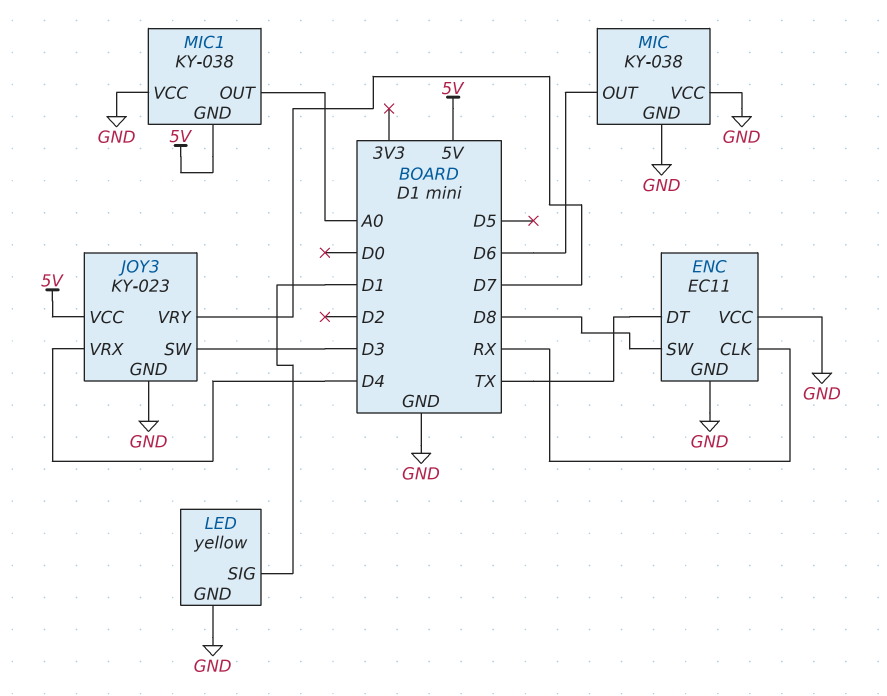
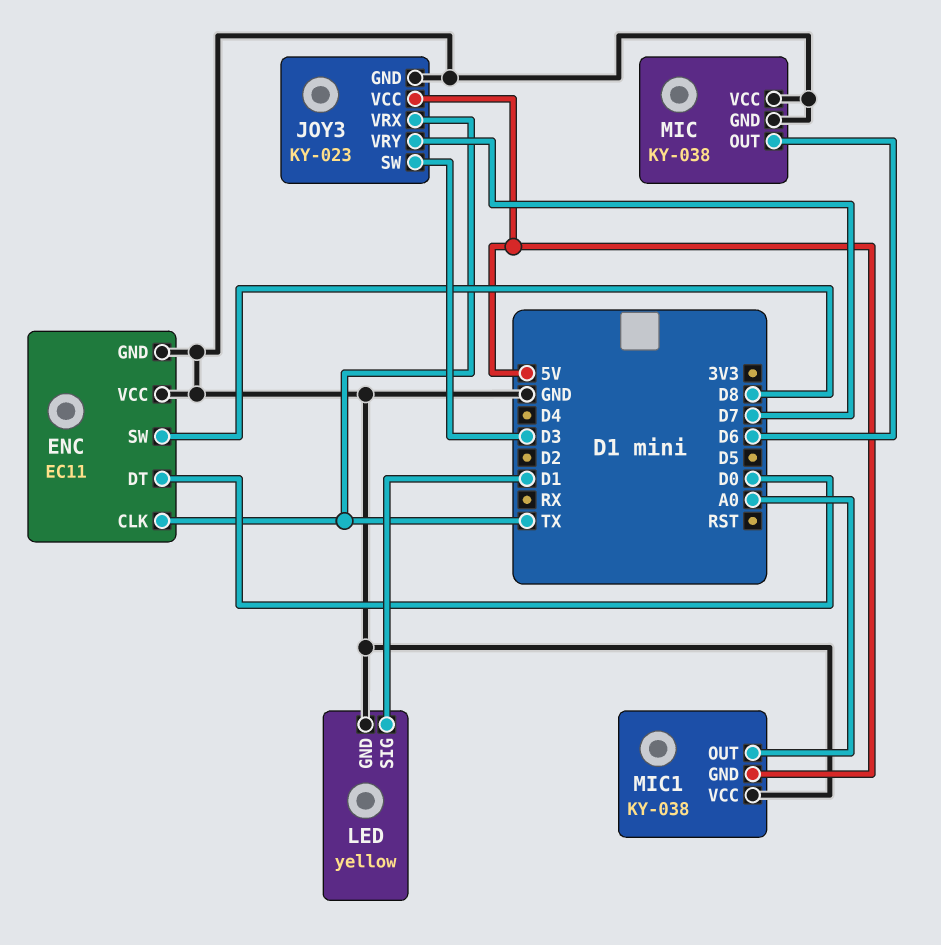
ENC pin CLK: RX -> TX
ENC pin DT: TX -> D0
JOY3 pin VRX: D4 -> TX

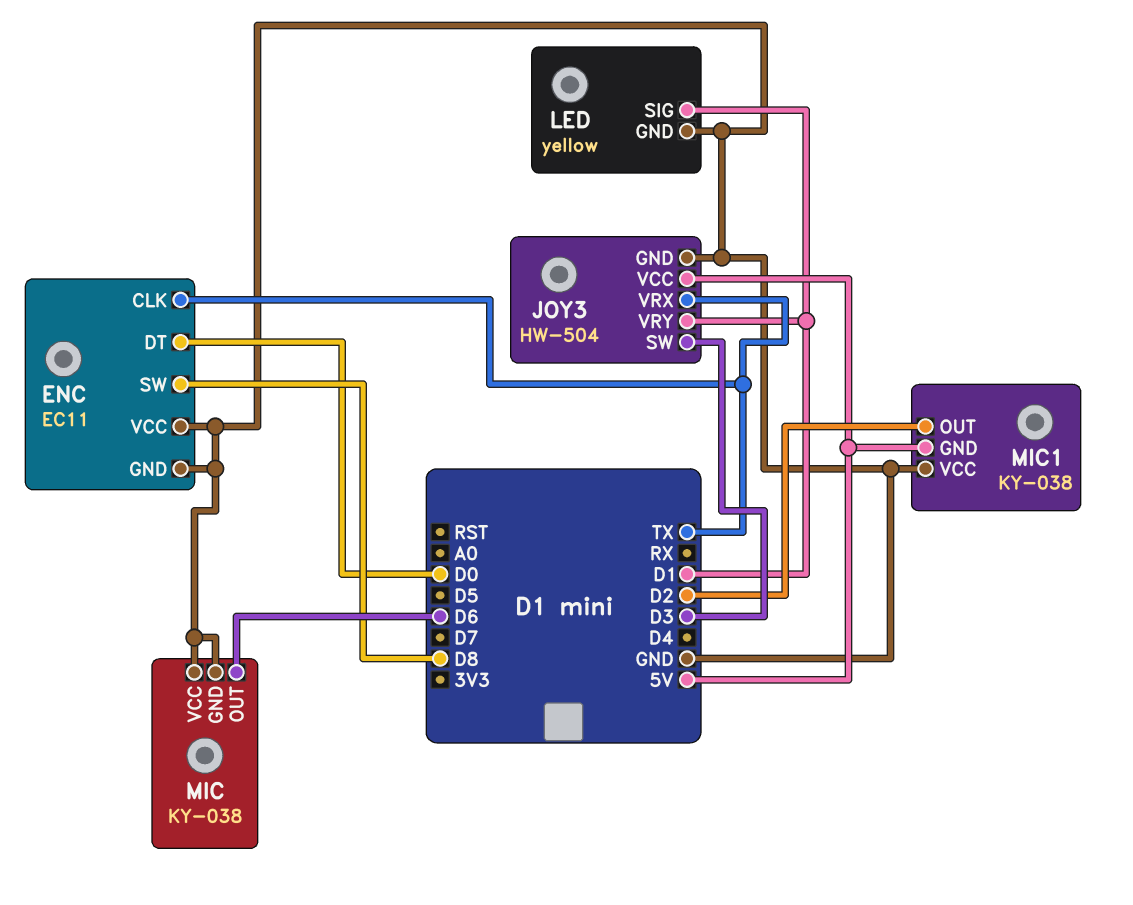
JOY3: KY-023 -> HW-504
JOY3 pin VRY: D7 -> D1
MIC1 pin OUT: A0 -> D2

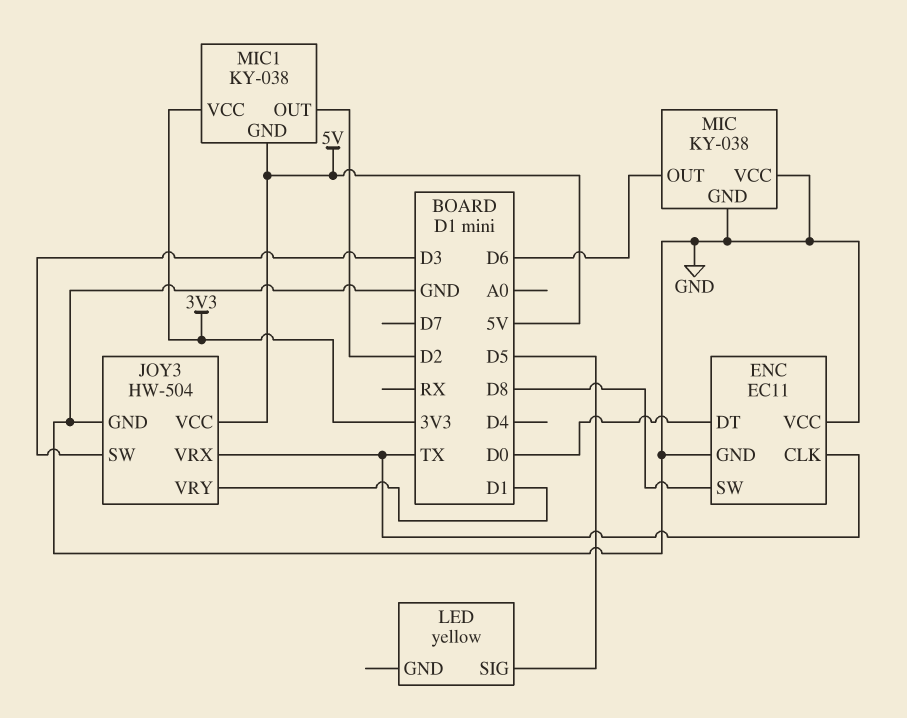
LED pin GND: GND -> none
LED pin SIG: D1 -> D5
MIC1 pin VCC: GND -> 3V3

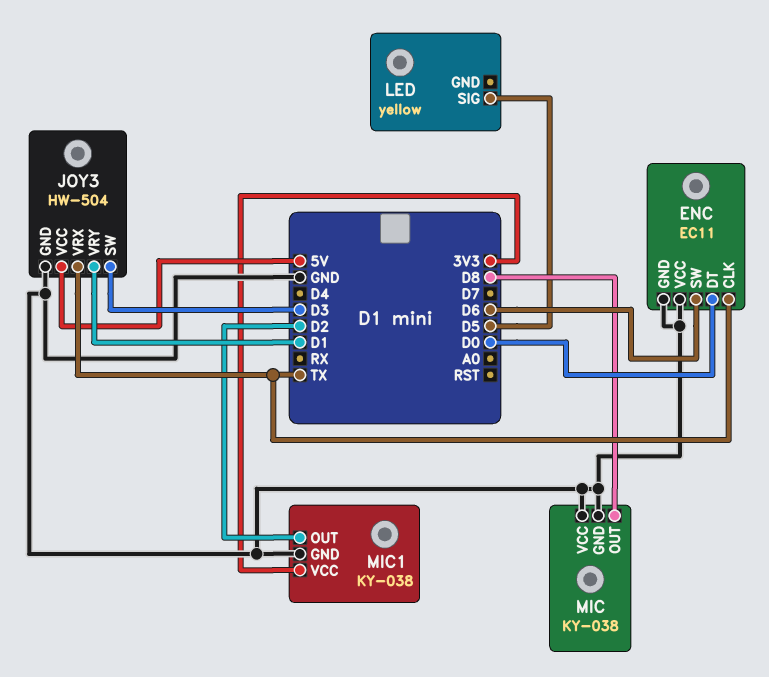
ENC pin SW: D8 -> D6
MIC pin OUT: D6 -> D8
MIC1 pin GND: 5V -> GND

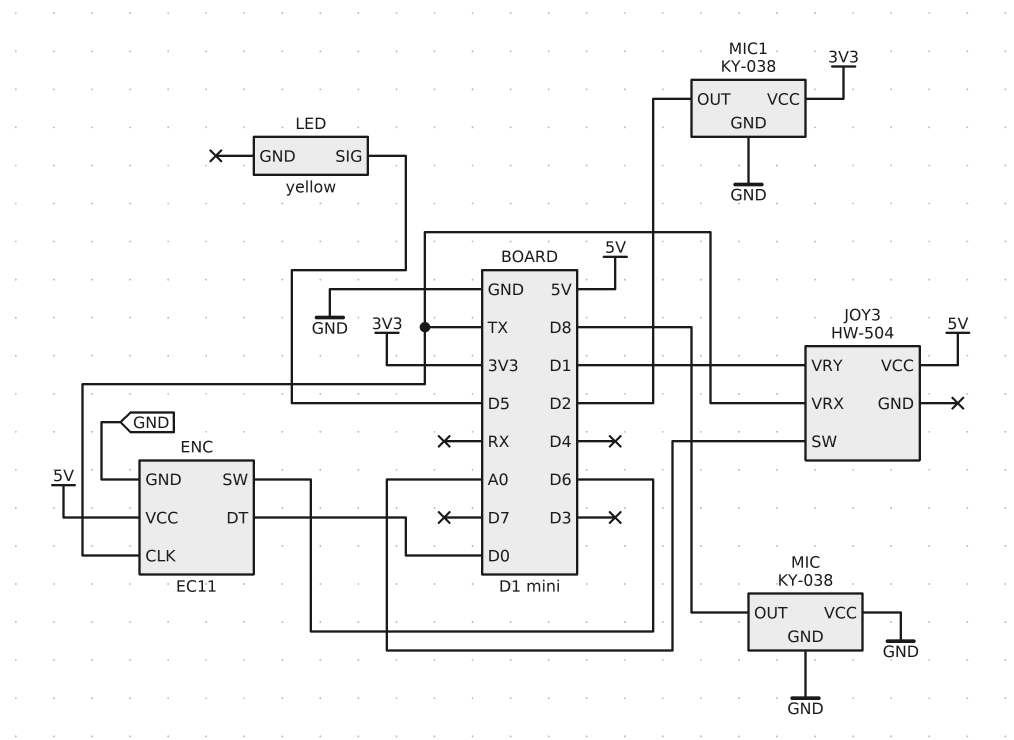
ENC pin VCC: GND -> 5V
JOY3 pin GND: GND -> none
JOY3 pin SW: D3 -> A0

